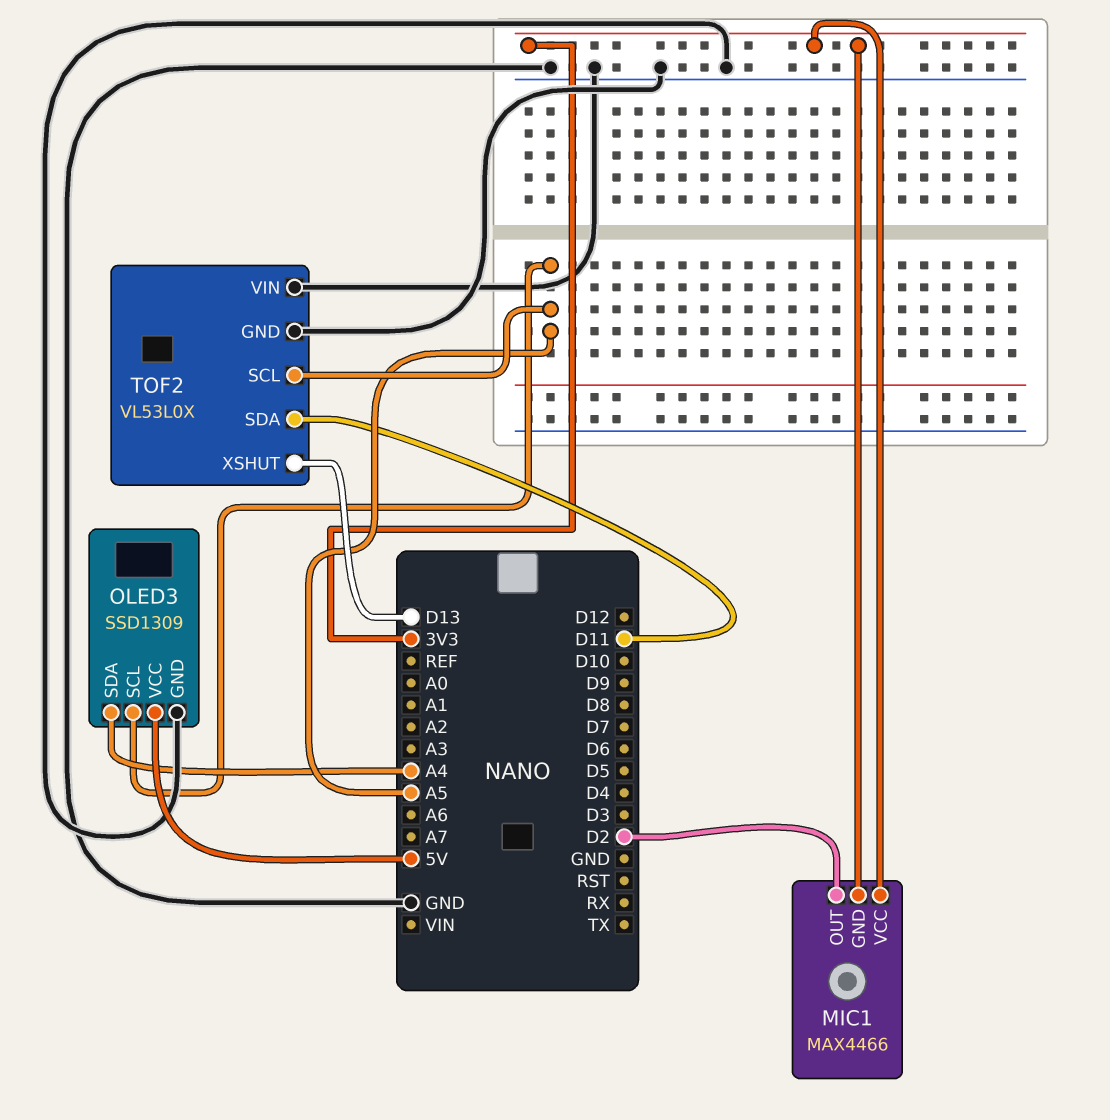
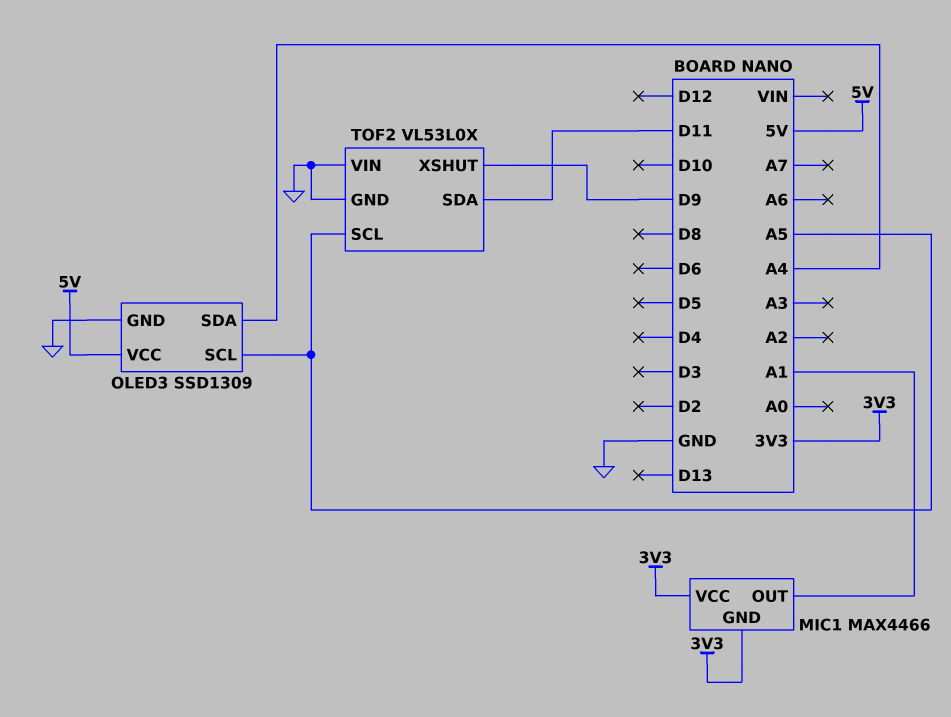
MIC1 pin OUT: D2 -> A1
TOF2 pin XSHUT: D13 -> D9

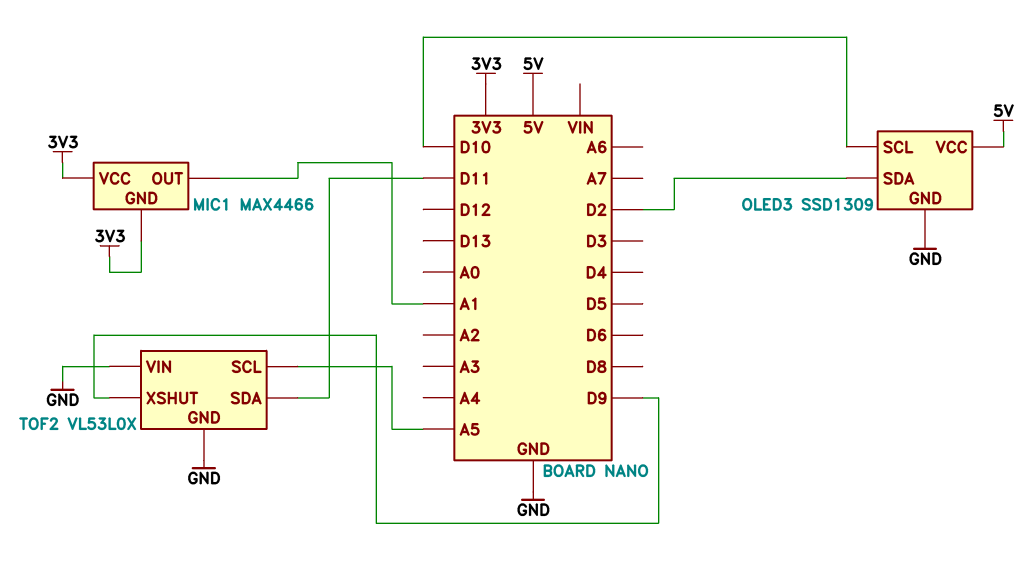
OLED3 pin SCL: A5 -> D10
OLED3 pin SDA: A4 -> D2

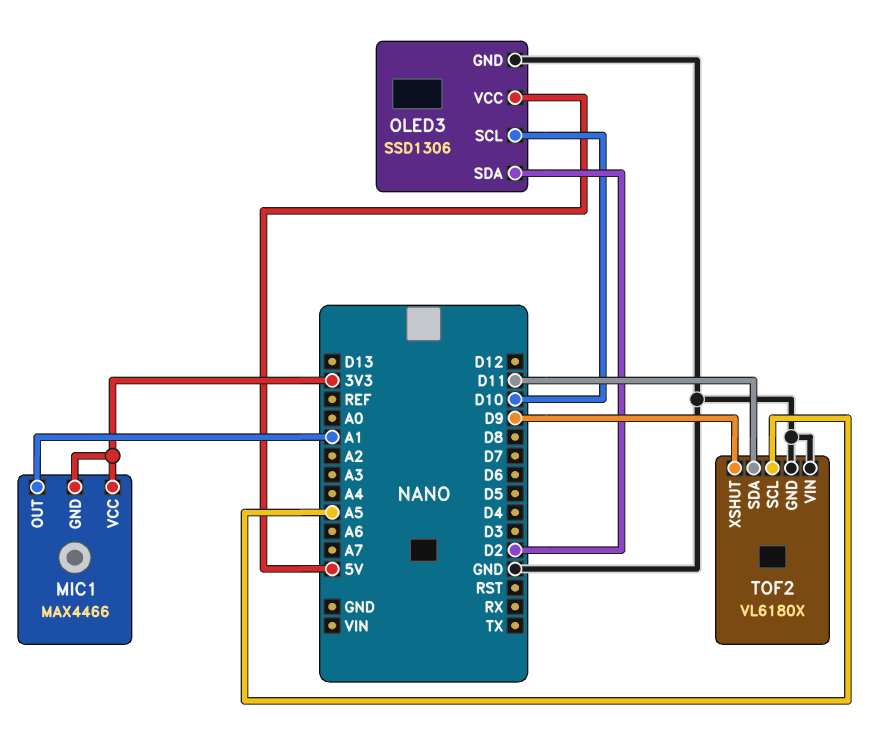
OLED3: SSD1309 -> SSD1306
TOF2: VL53L0X -> VL6180X

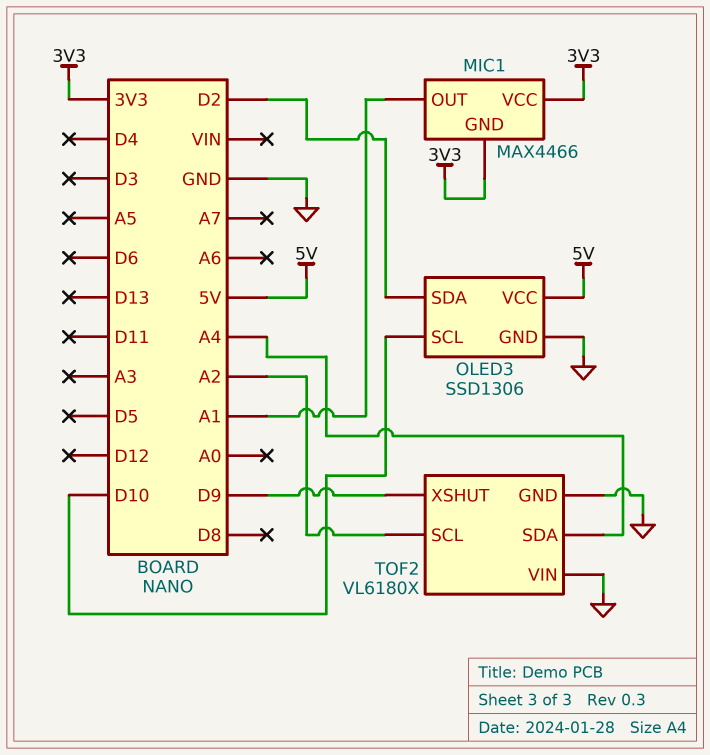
TOF2 pin SCL: A5 -> A2
TOF2 pin SDA: D11 -> A4

